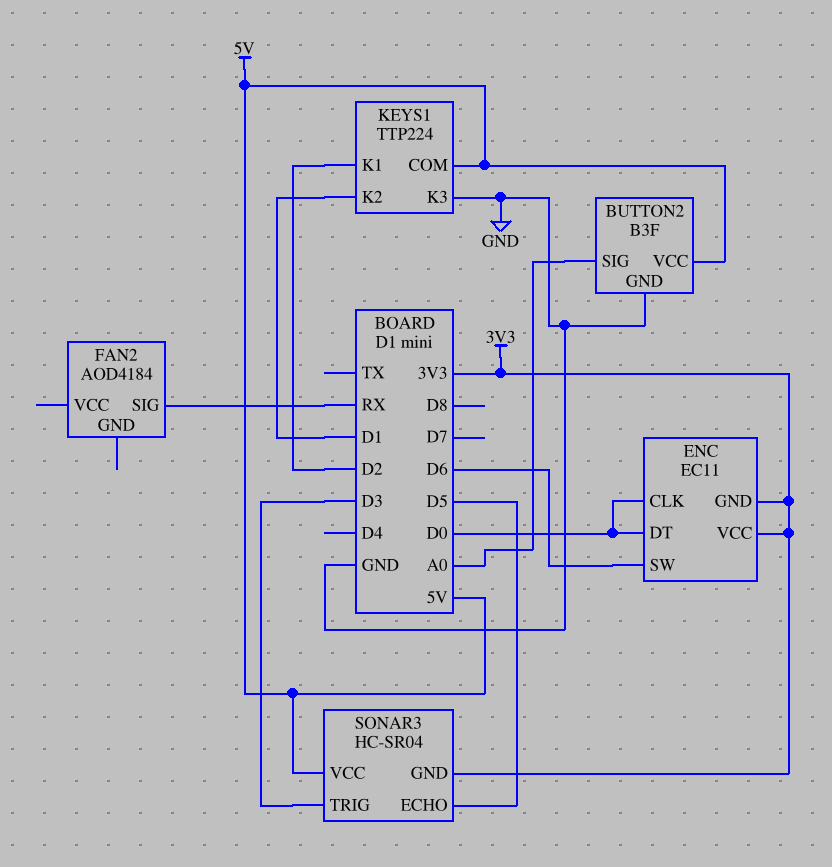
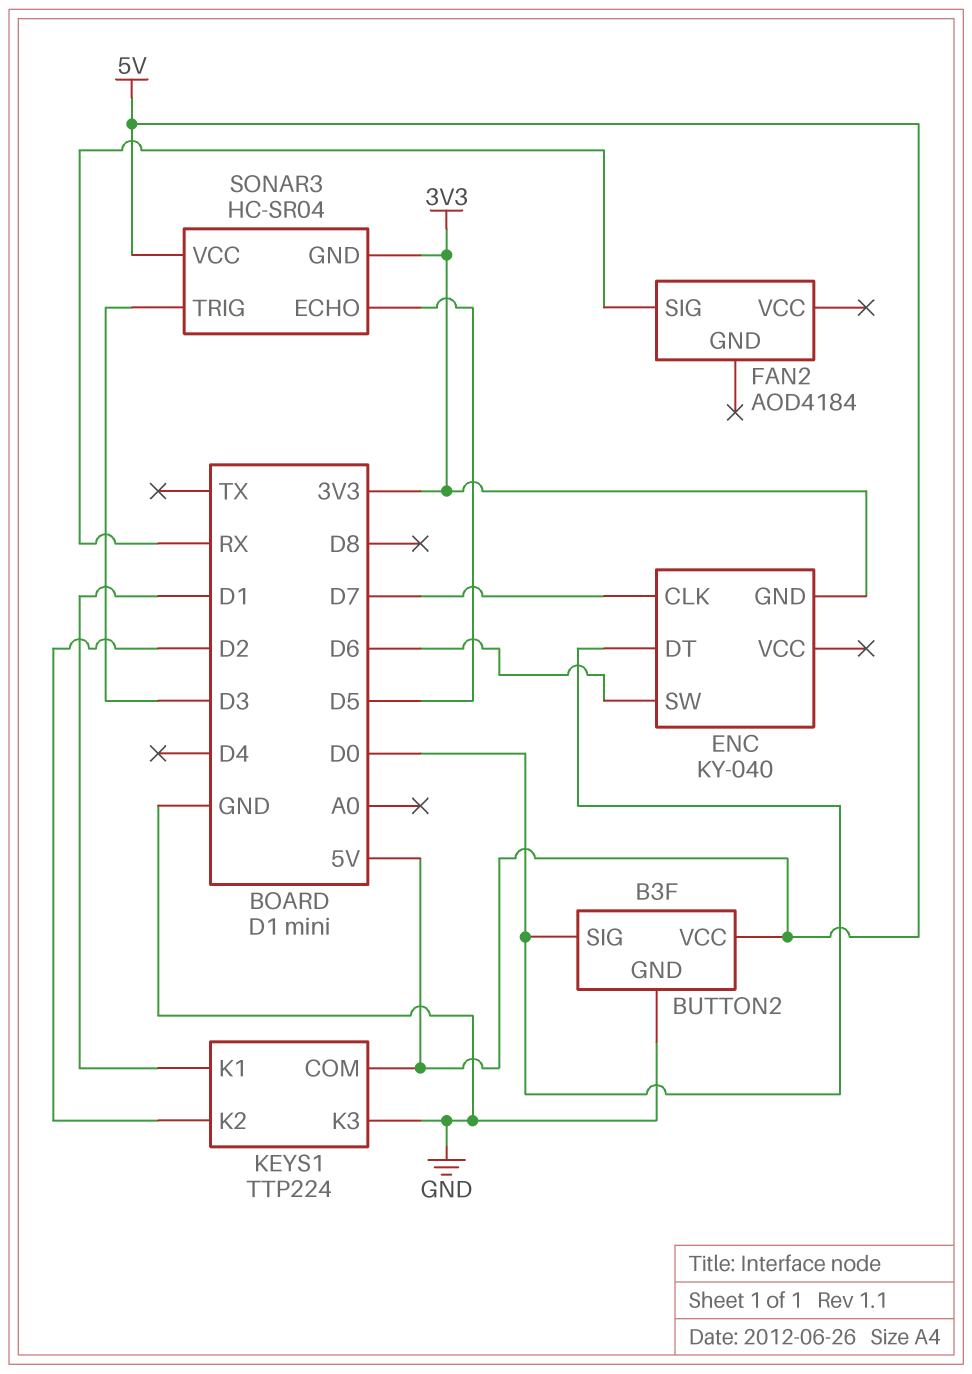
BUTTON2 pin SIG: A0 -> D0
ENC: EC11 -> KY-040
ENC pin CLK: D0 -> D7
ENC pin VCC: 3V3 -> none
KEYS1 pin K1: D2 -> D1
KEYS1 pin K2: D1 -> D2

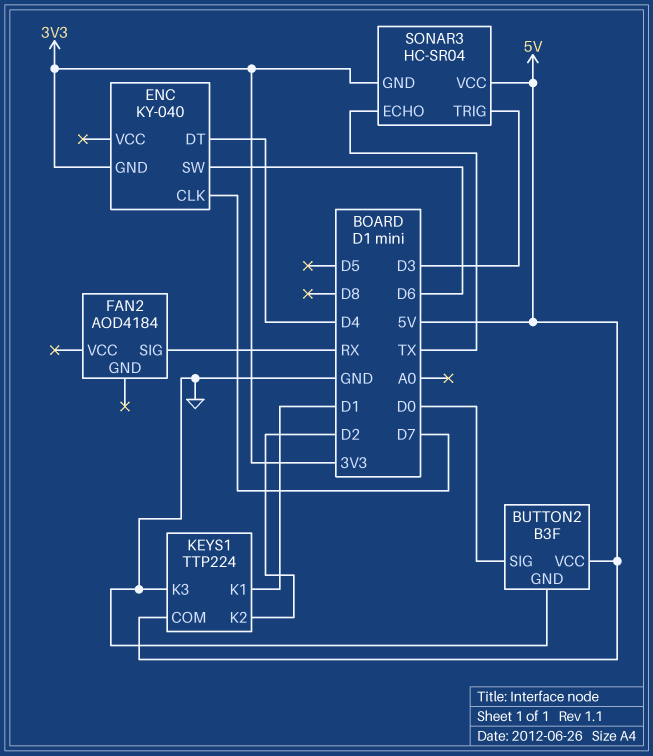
ENC pin DT: D0 -> D4
SONAR3 pin ECHO: D5 -> TX

